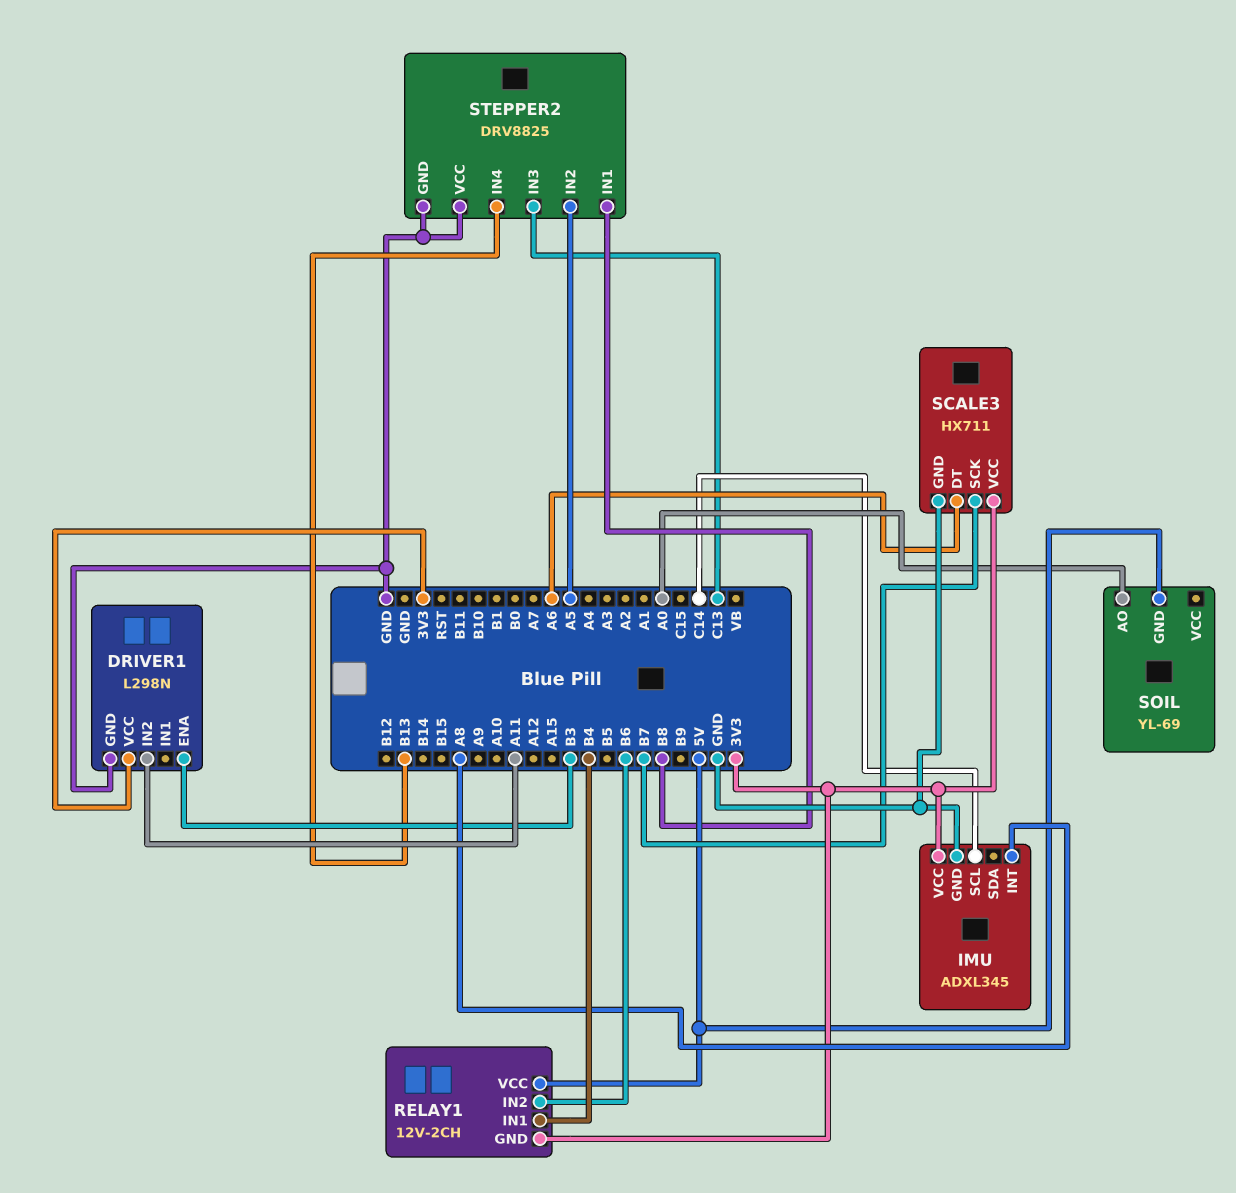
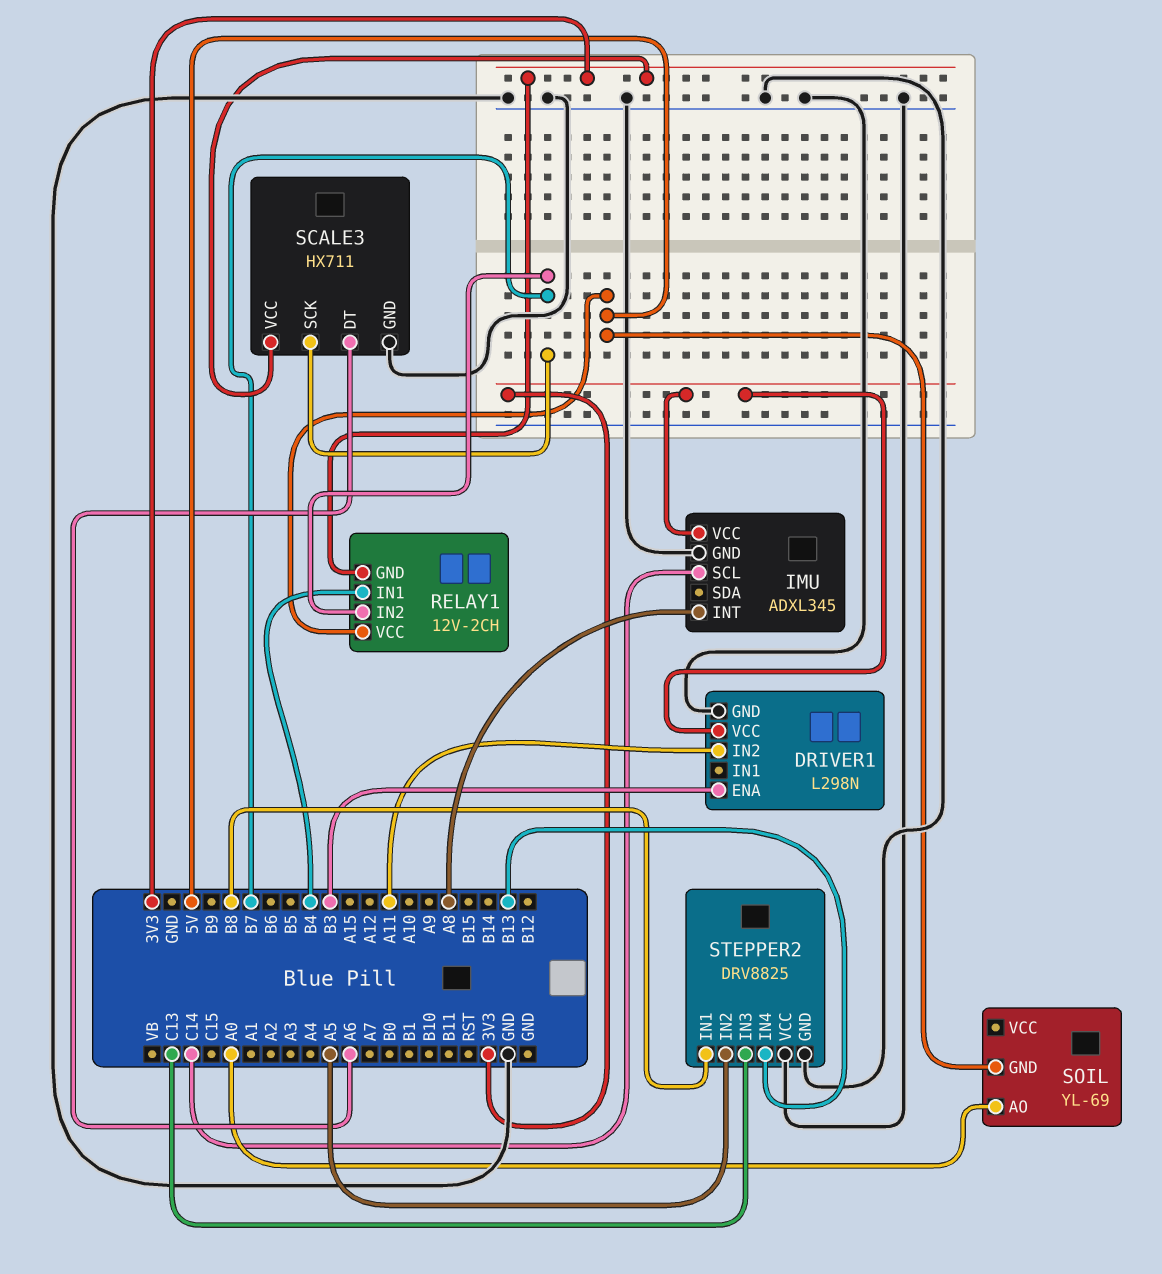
RELAY1 pin IN2: B6 -> B7

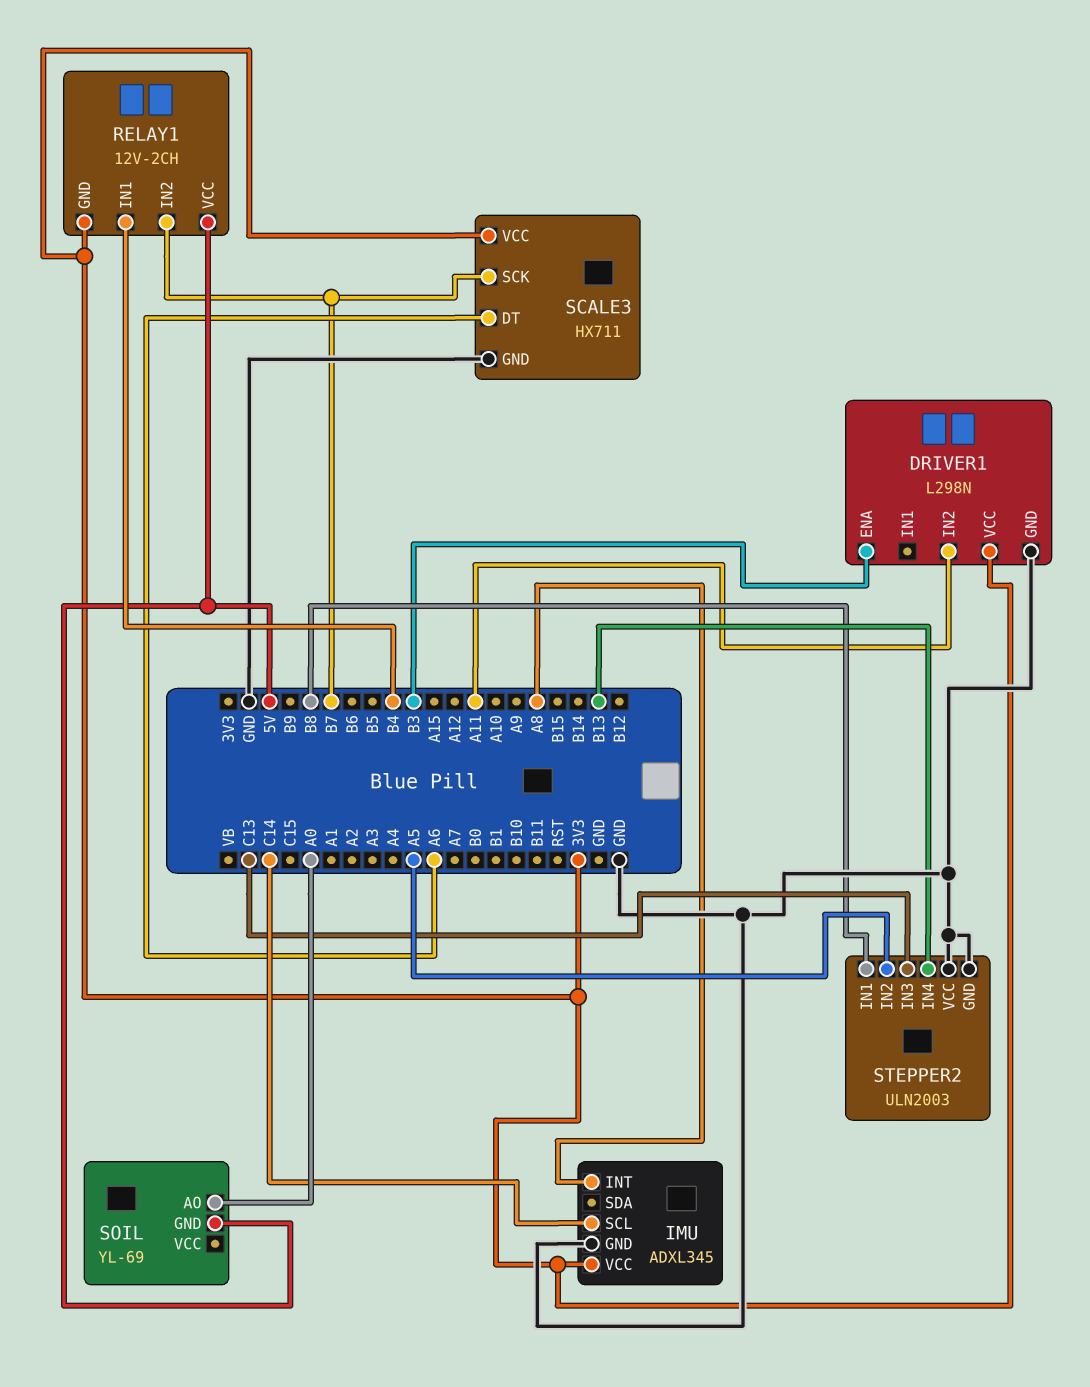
STEPPER2: DRV8825 -> ULN2003

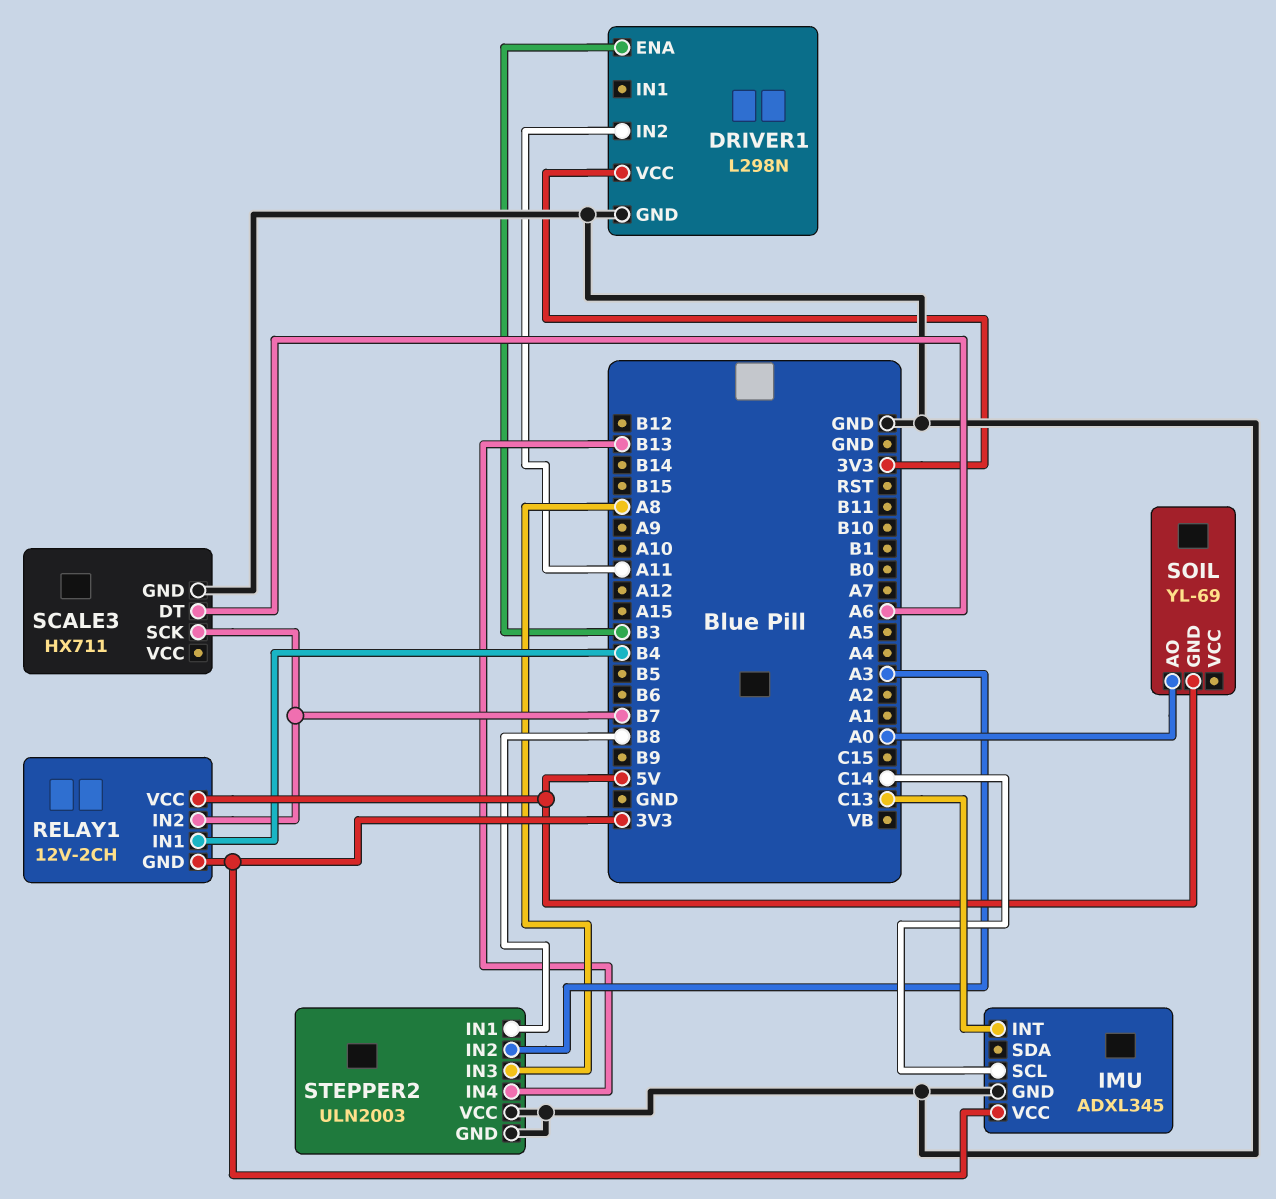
IMU pin INT: A8 -> C13
SCALE3 pin VCC: 3V3 -> none
STEPPER2 pin IN2: A5 -> A3
STEPPER2 pin IN3: C13 -> A8

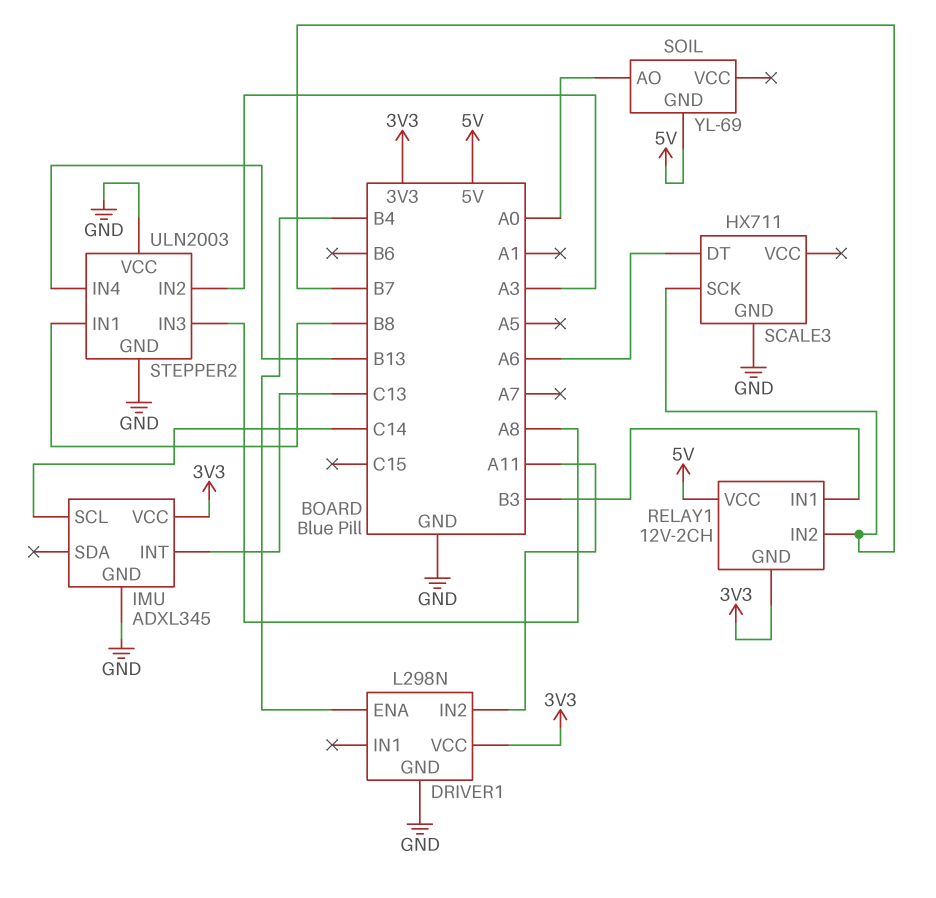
DRIVER1 pin ENA: B3 -> B4
RELAY1 pin IN1: B4 -> B3

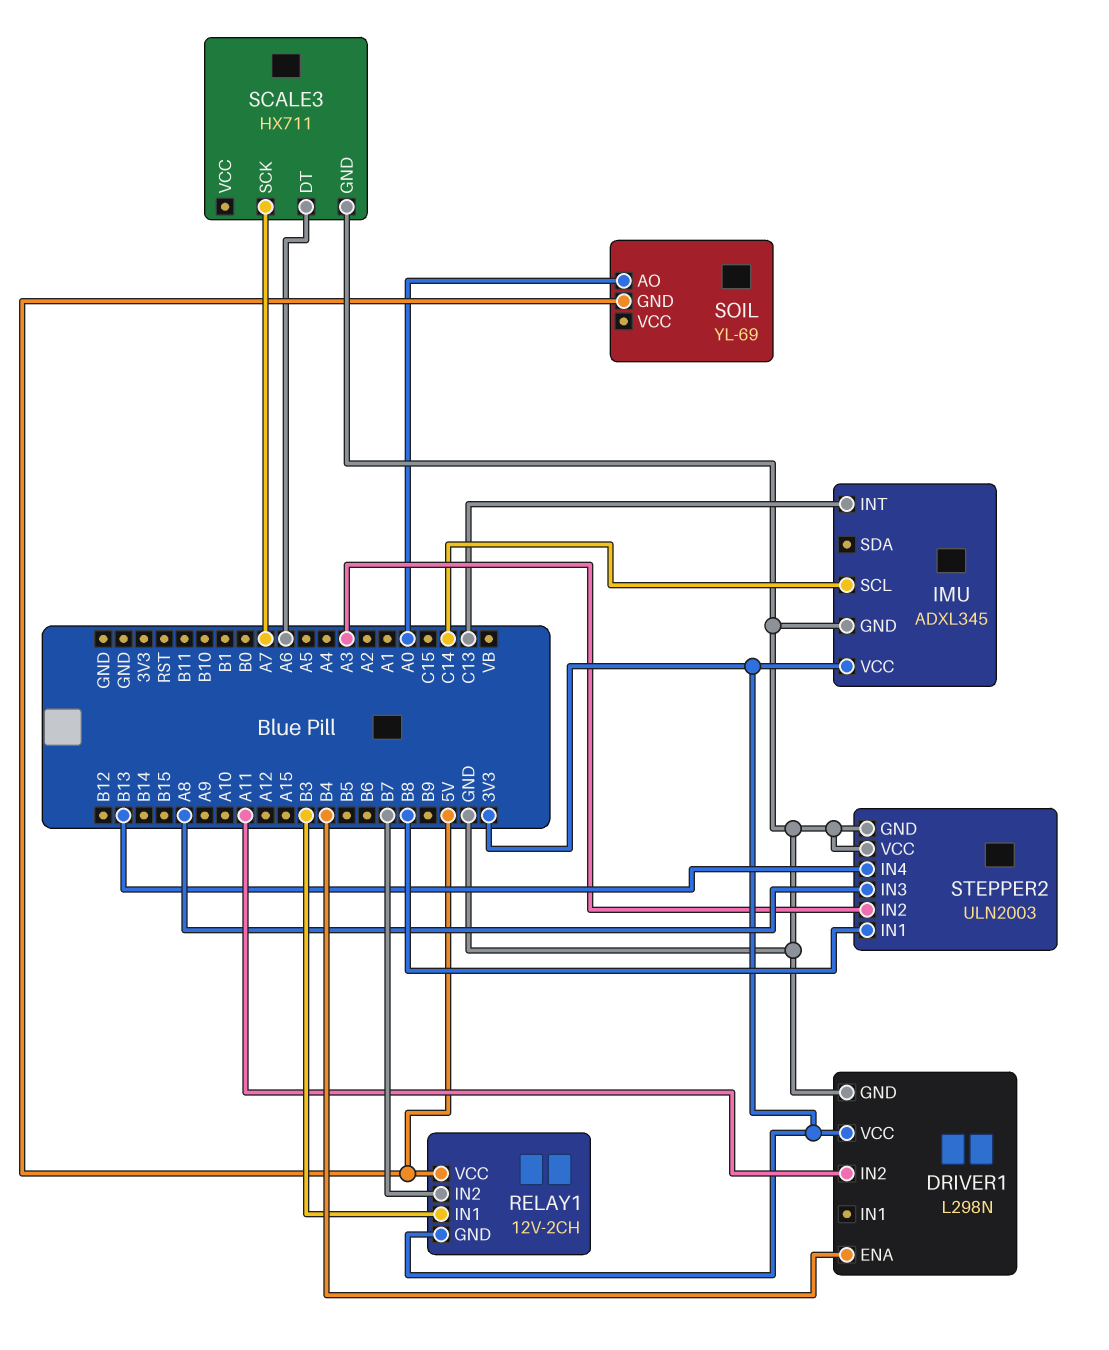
SCALE3 pin SCK: B7 -> A7

